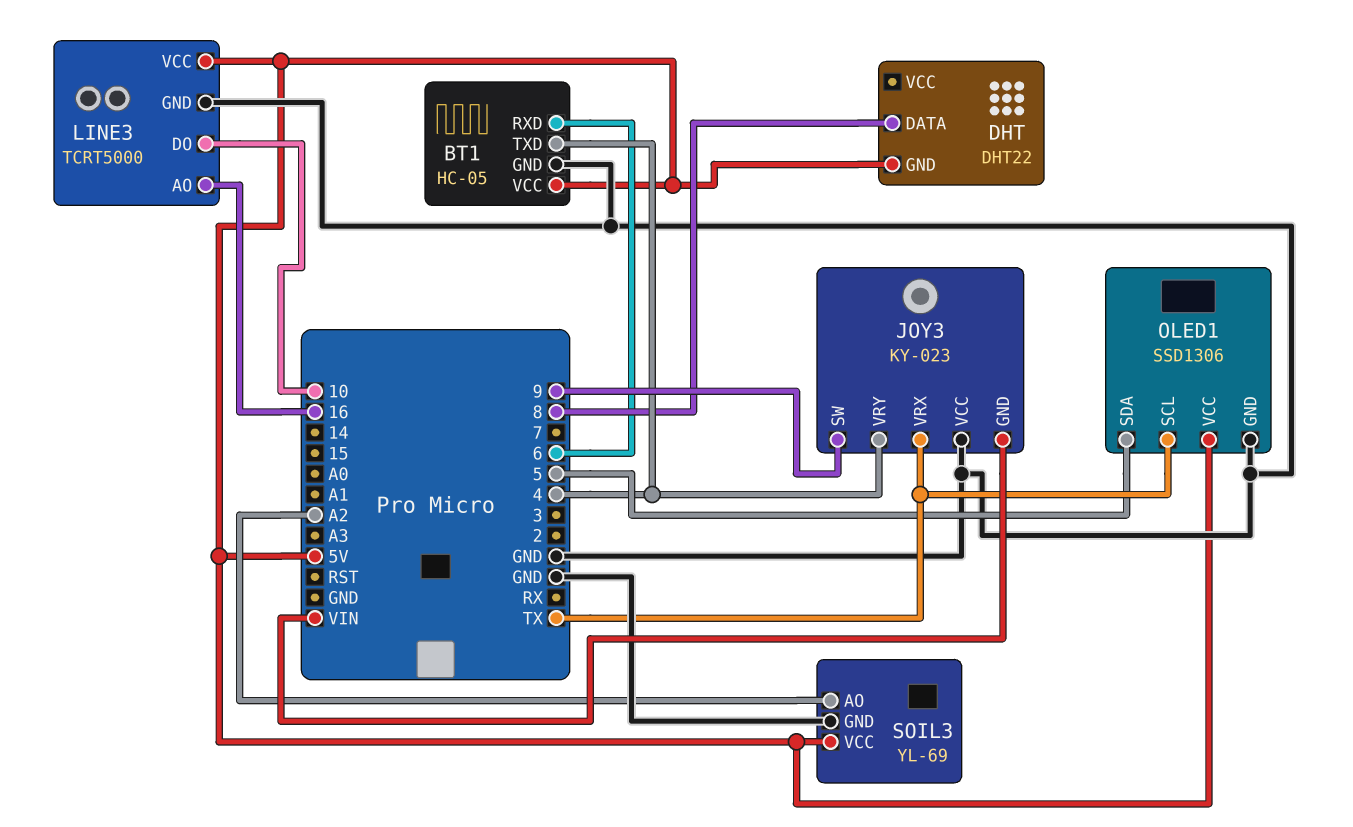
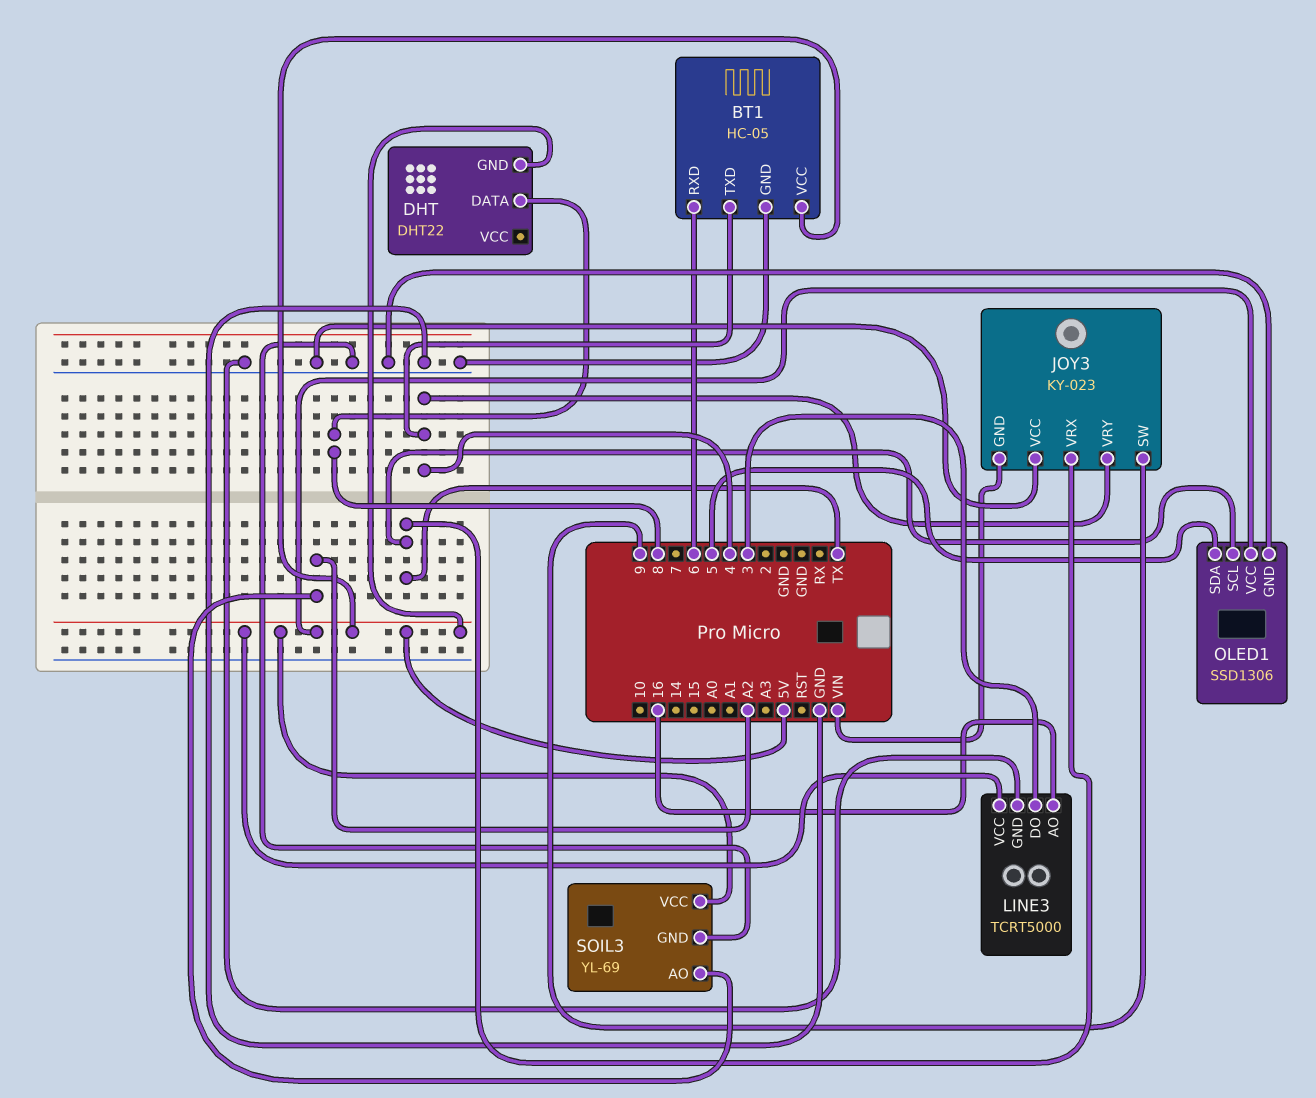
LINE3 pin DO: 10 -> 3

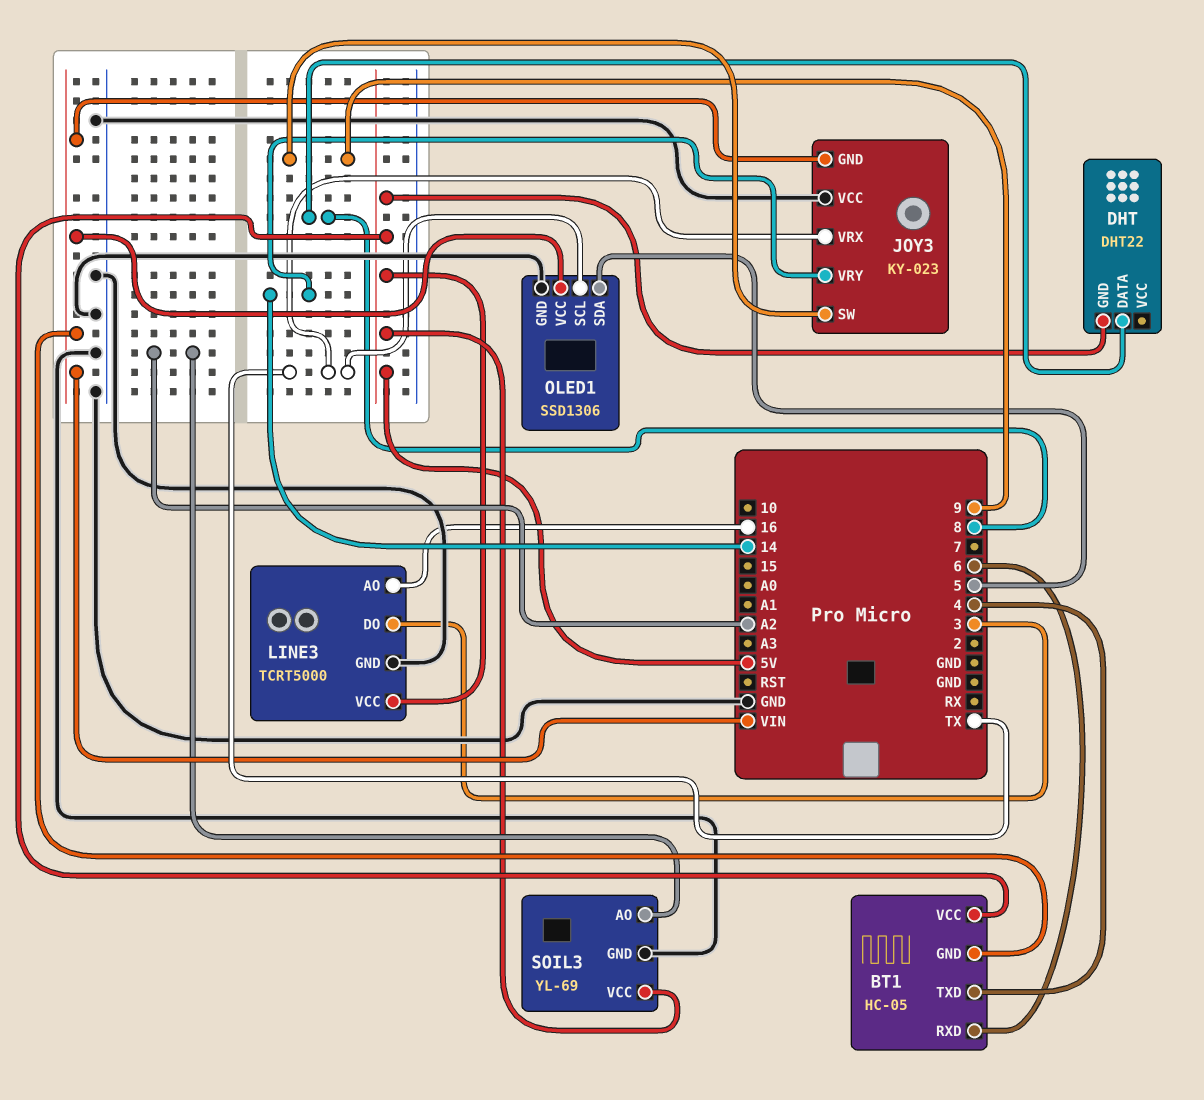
BT1 pin GND: GND -> VIN
JOY3 pin VRY: 4 -> 14
OLED1 pin VCC: 5V -> VIN

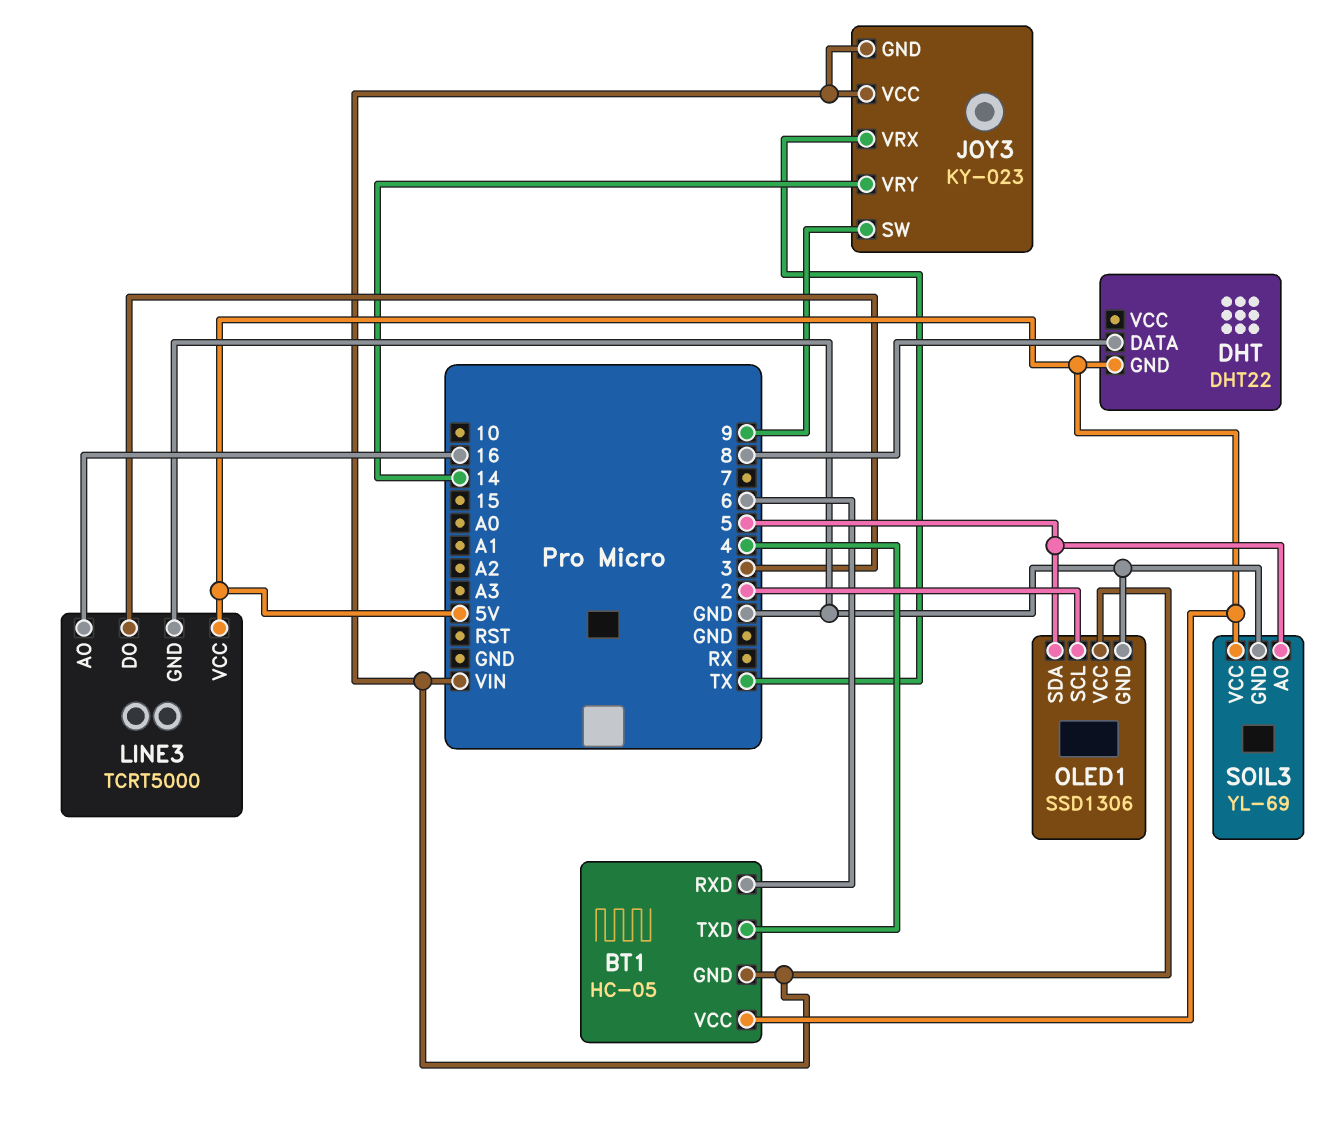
JOY3 pin VCC: GND -> VIN
OLED1 pin SCL: TX -> 2
SOIL3 pin AO: A2 -> 5

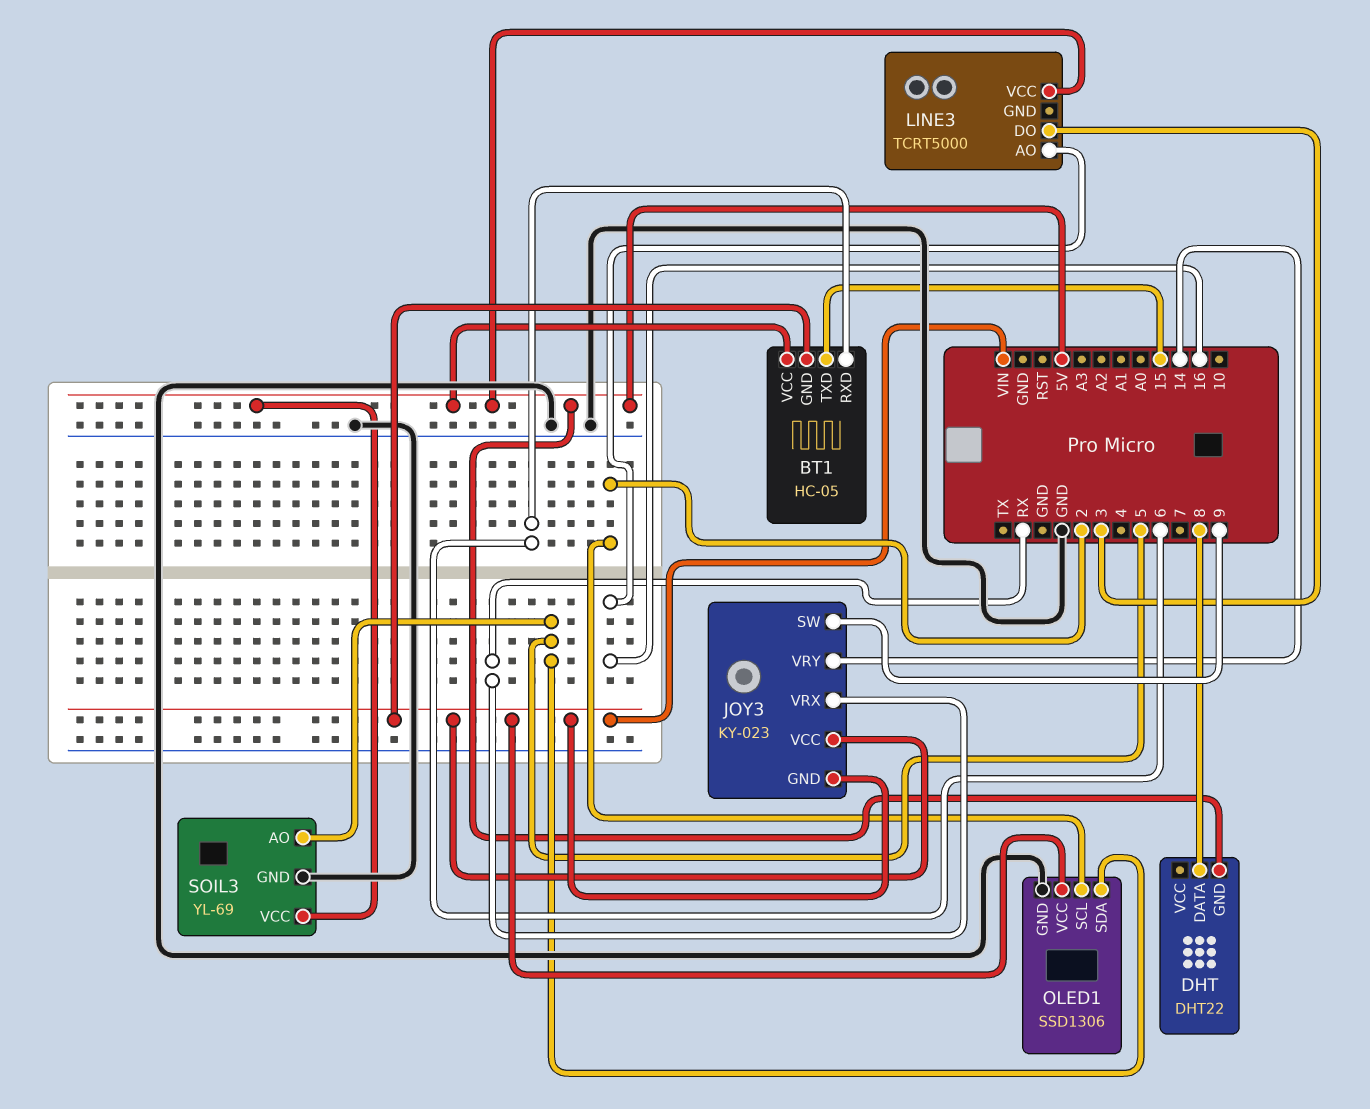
BT1 pin TXD: 4 -> 15
JOY3 pin VRX: TX -> RX
LINE3 pin GND: GND -> none

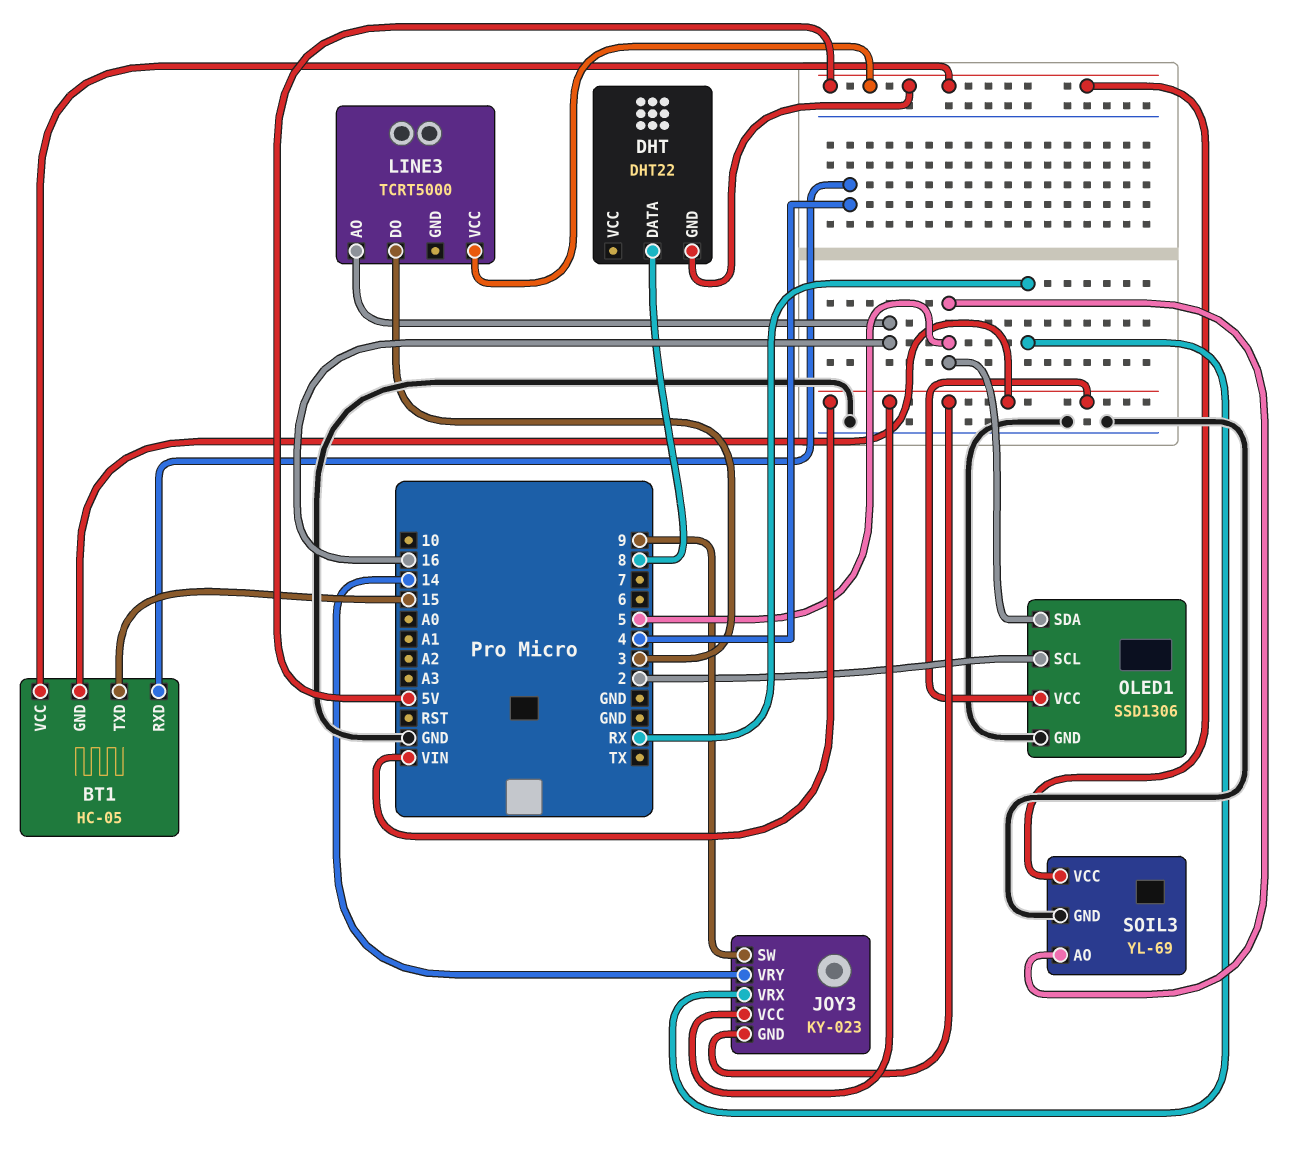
BT1 pin RXD: 6 -> 4

